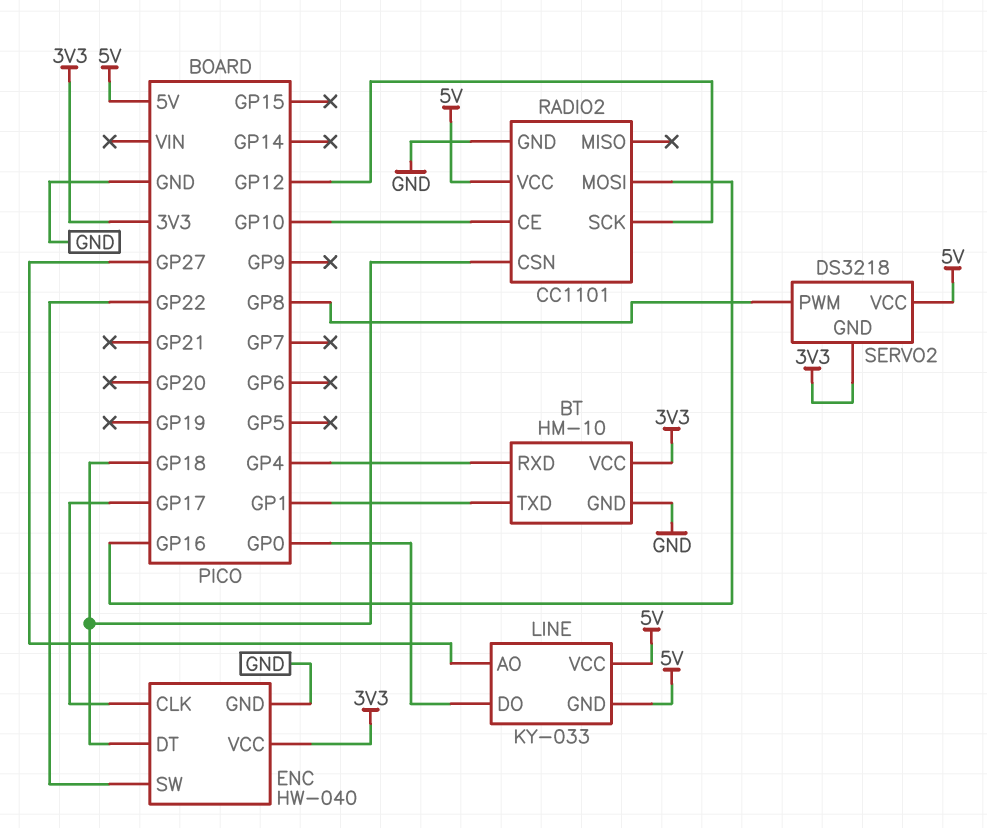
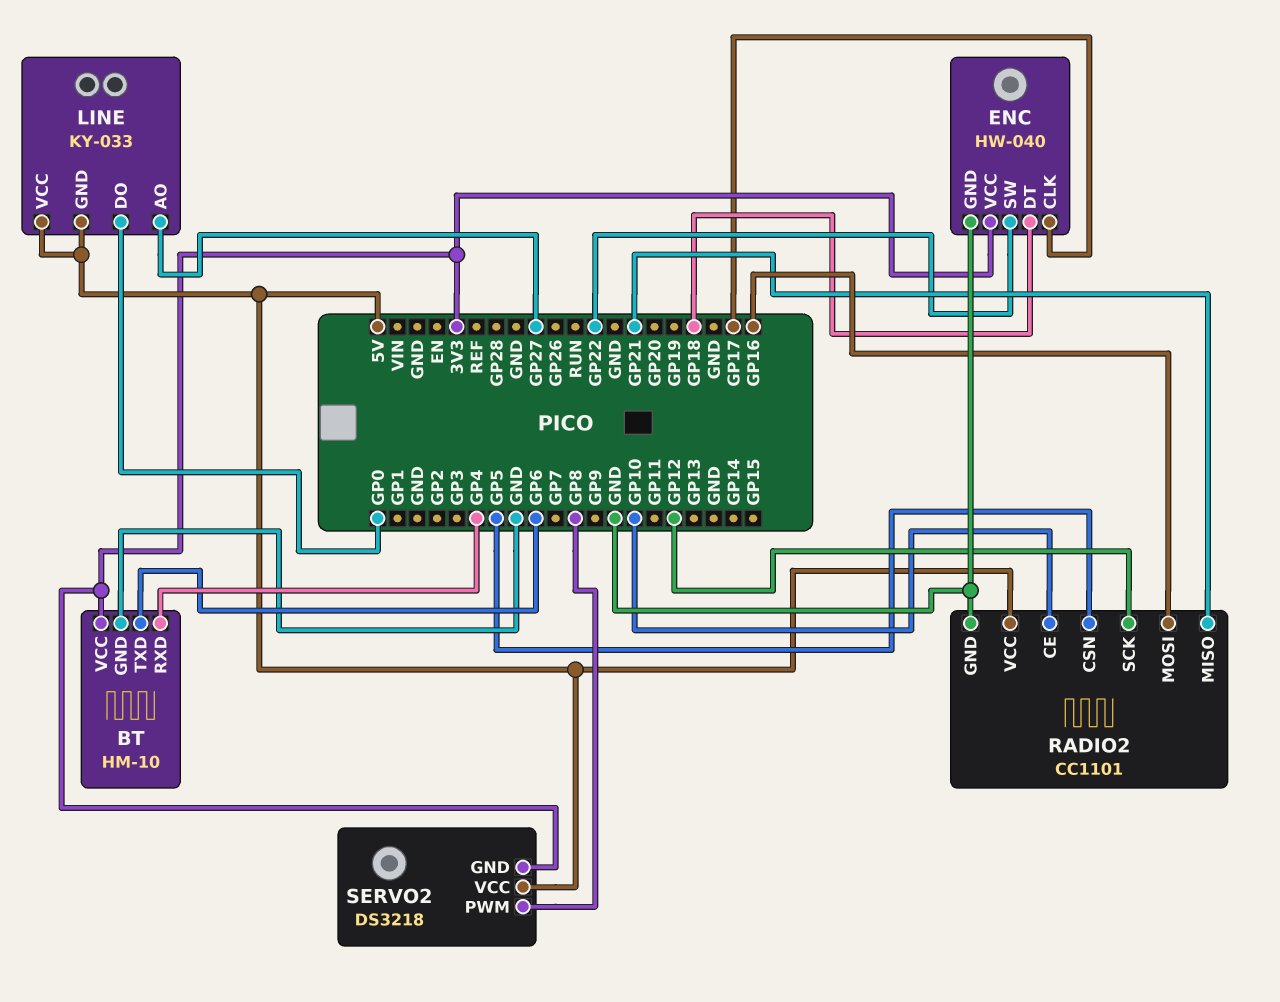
BT pin TXD: GP1 -> GP6
RADIO2 pin CSN: GP18 -> GP5
RADIO2 pin MISO: none -> GP21

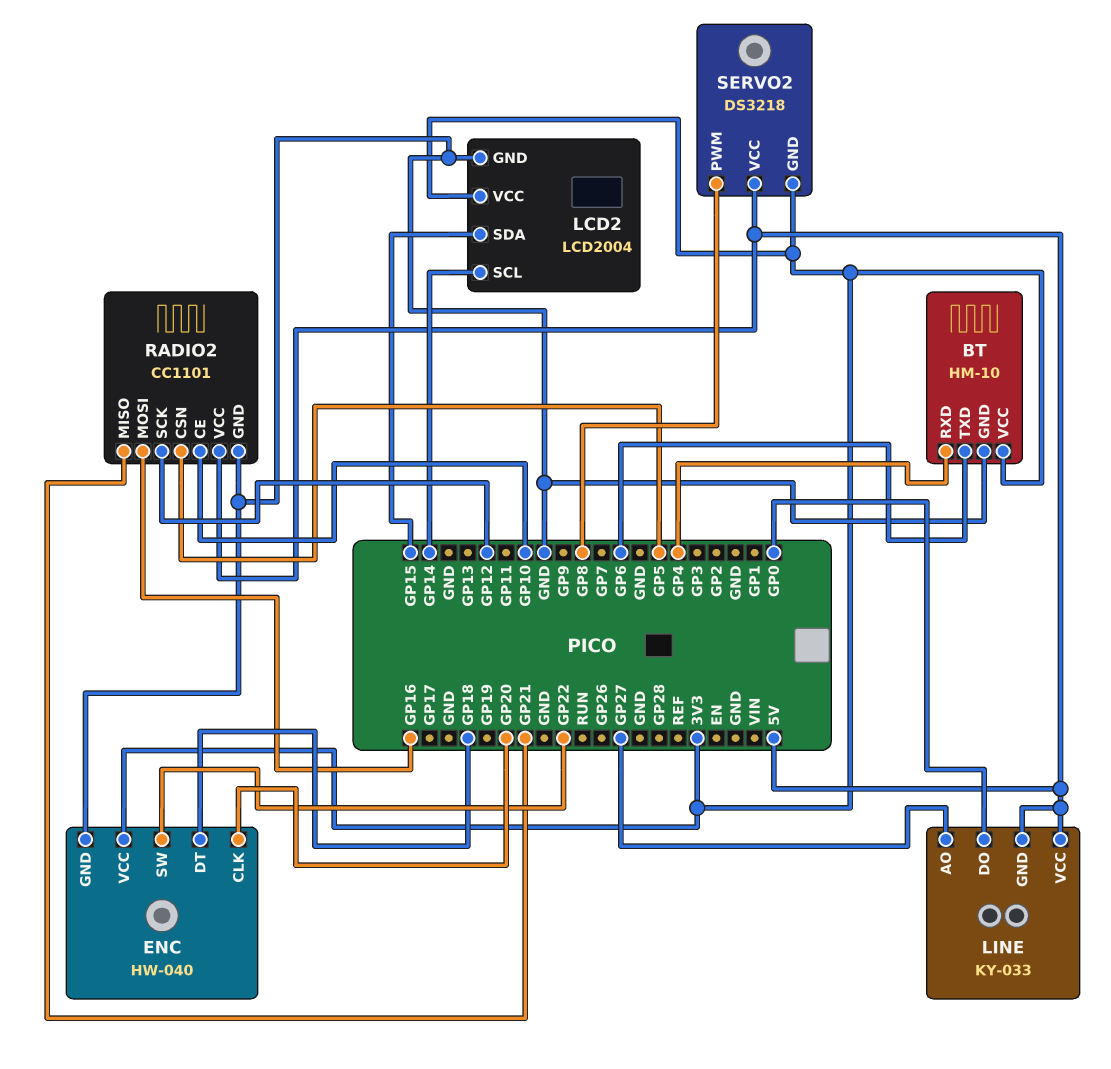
ENC pin CLK: GP17 -> GP20
LCD2: none -> LCD2004
LCD2 pin GND: none -> GND
LCD2 pin SCL: none -> GP14
LCD2 pin SDA: none -> GP15
LCD2 pin VCC: none -> 3V3

